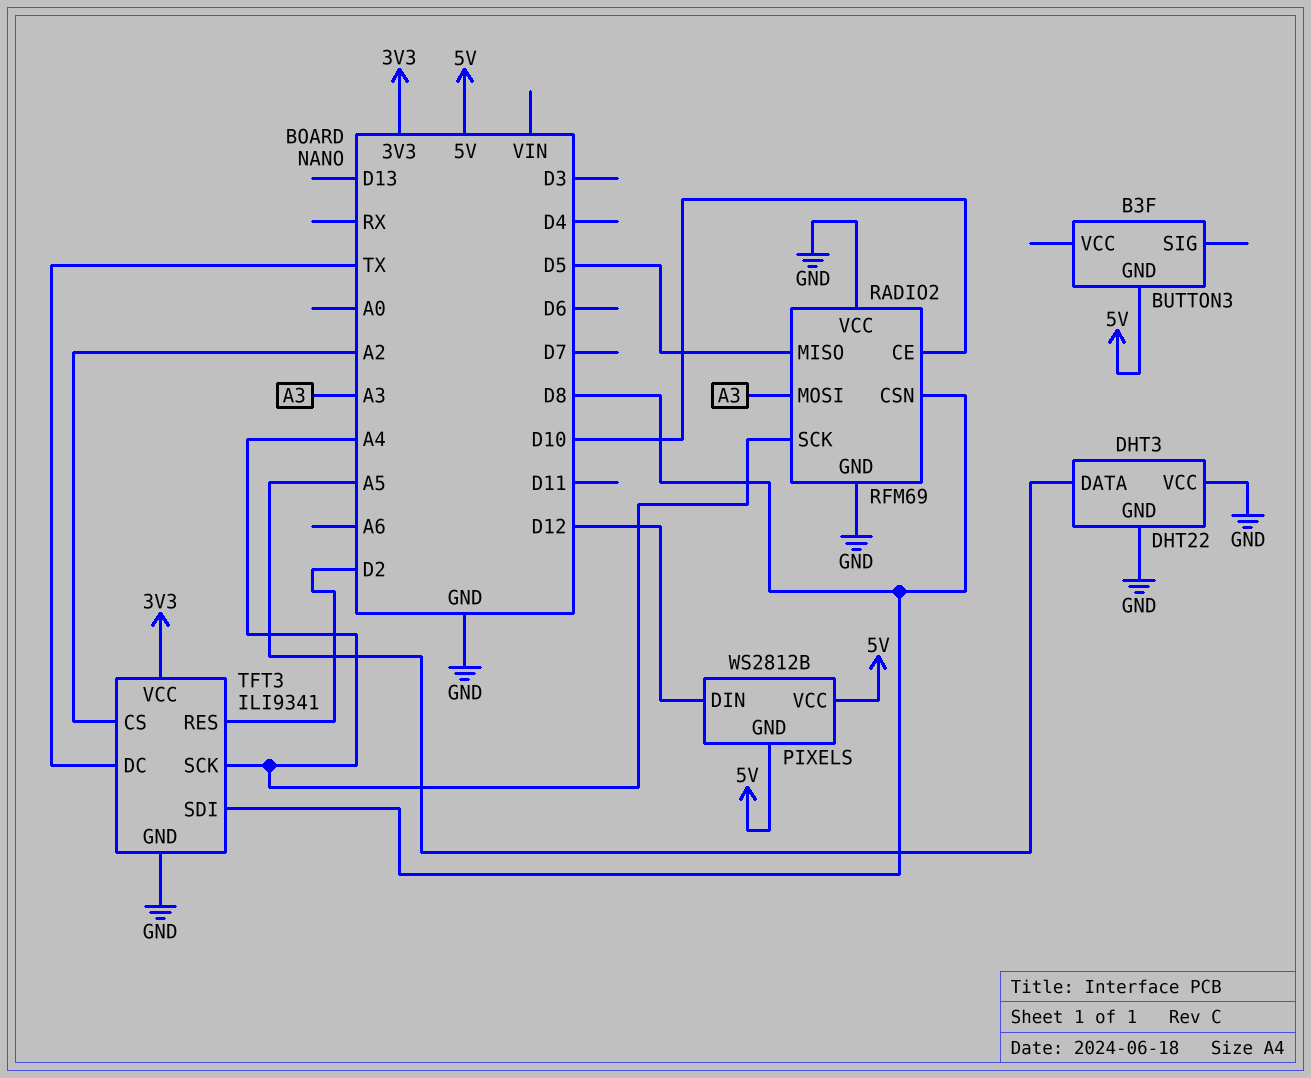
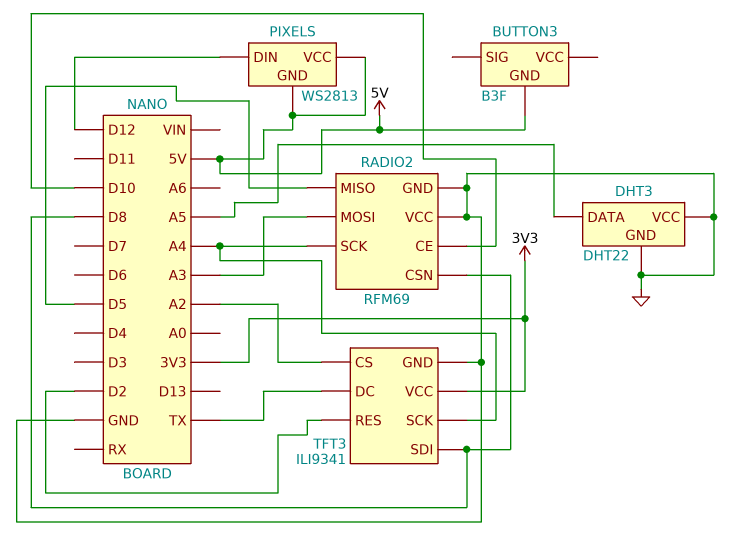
PIXELS: WS2812B -> WS2813

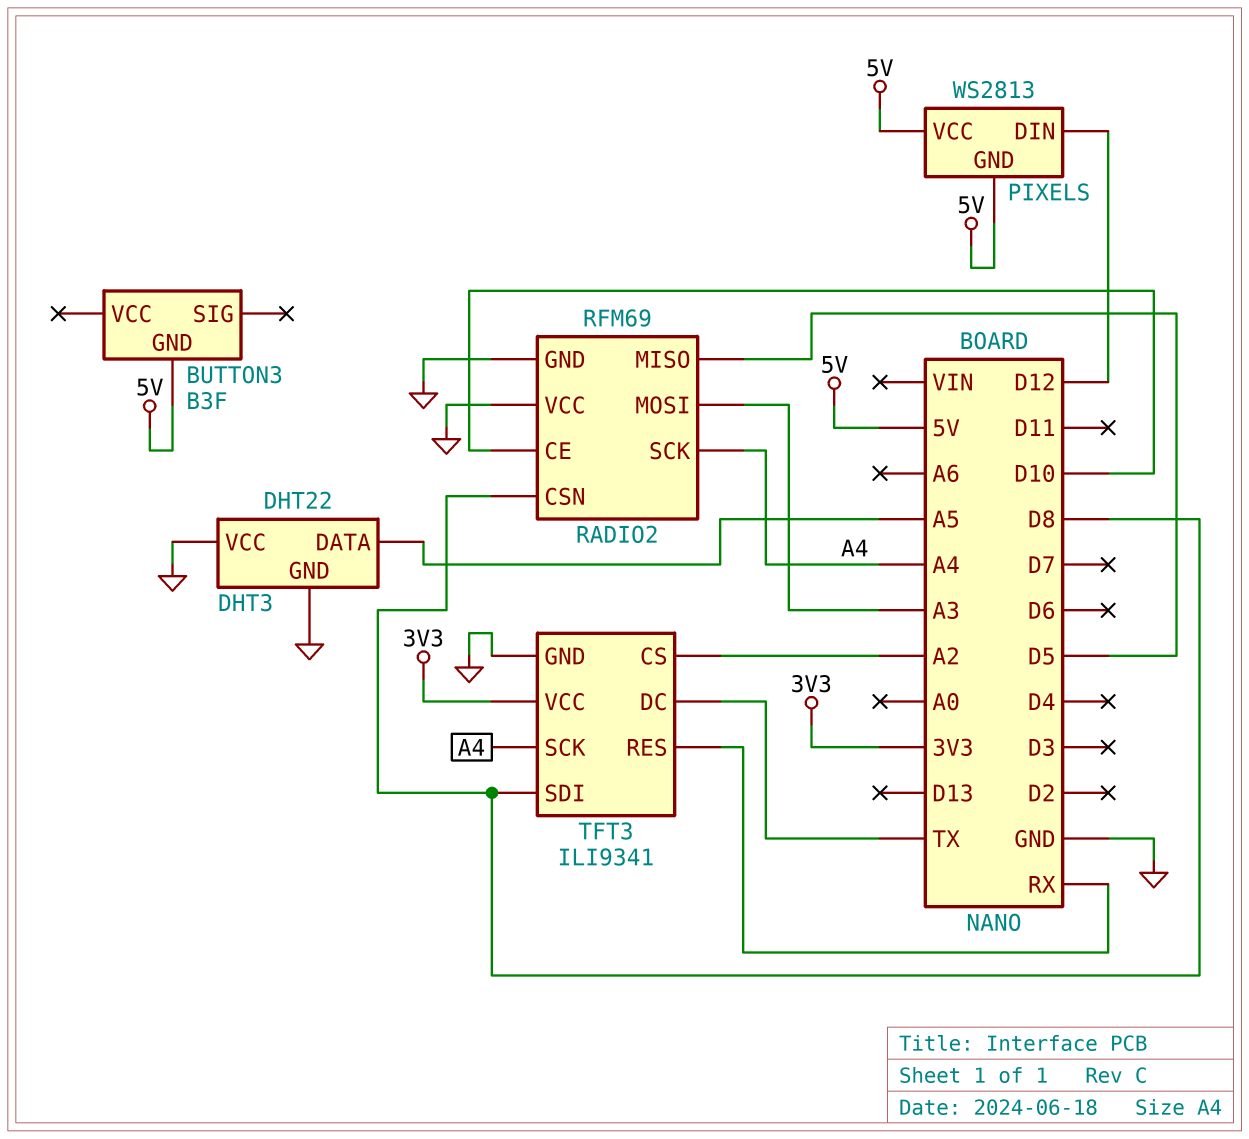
TFT3 pin RES: D2 -> RX

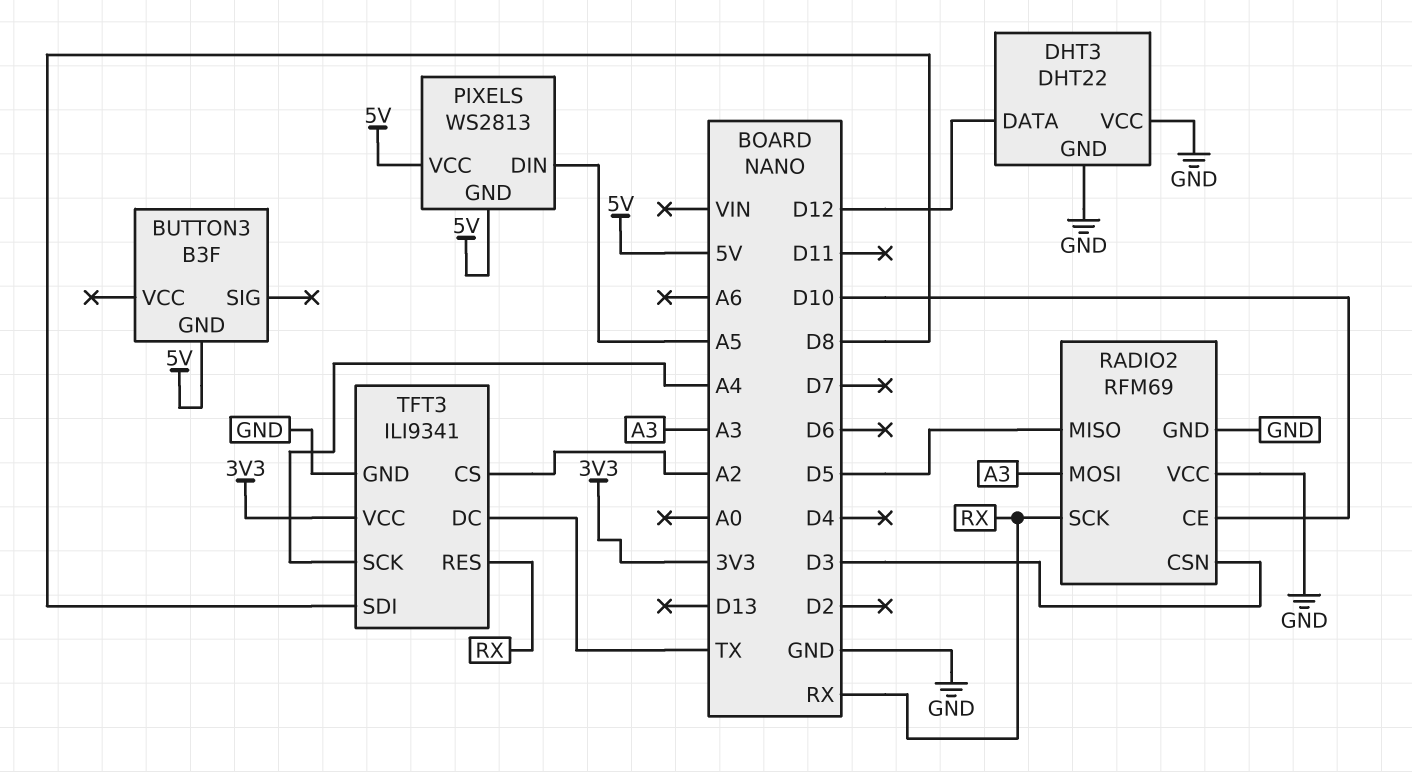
DHT3 pin DATA: A5 -> D12
PIXELS pin DIN: D12 -> A5
RADIO2 pin CSN: D8 -> D3
RADIO2 pin SCK: A4 -> RX

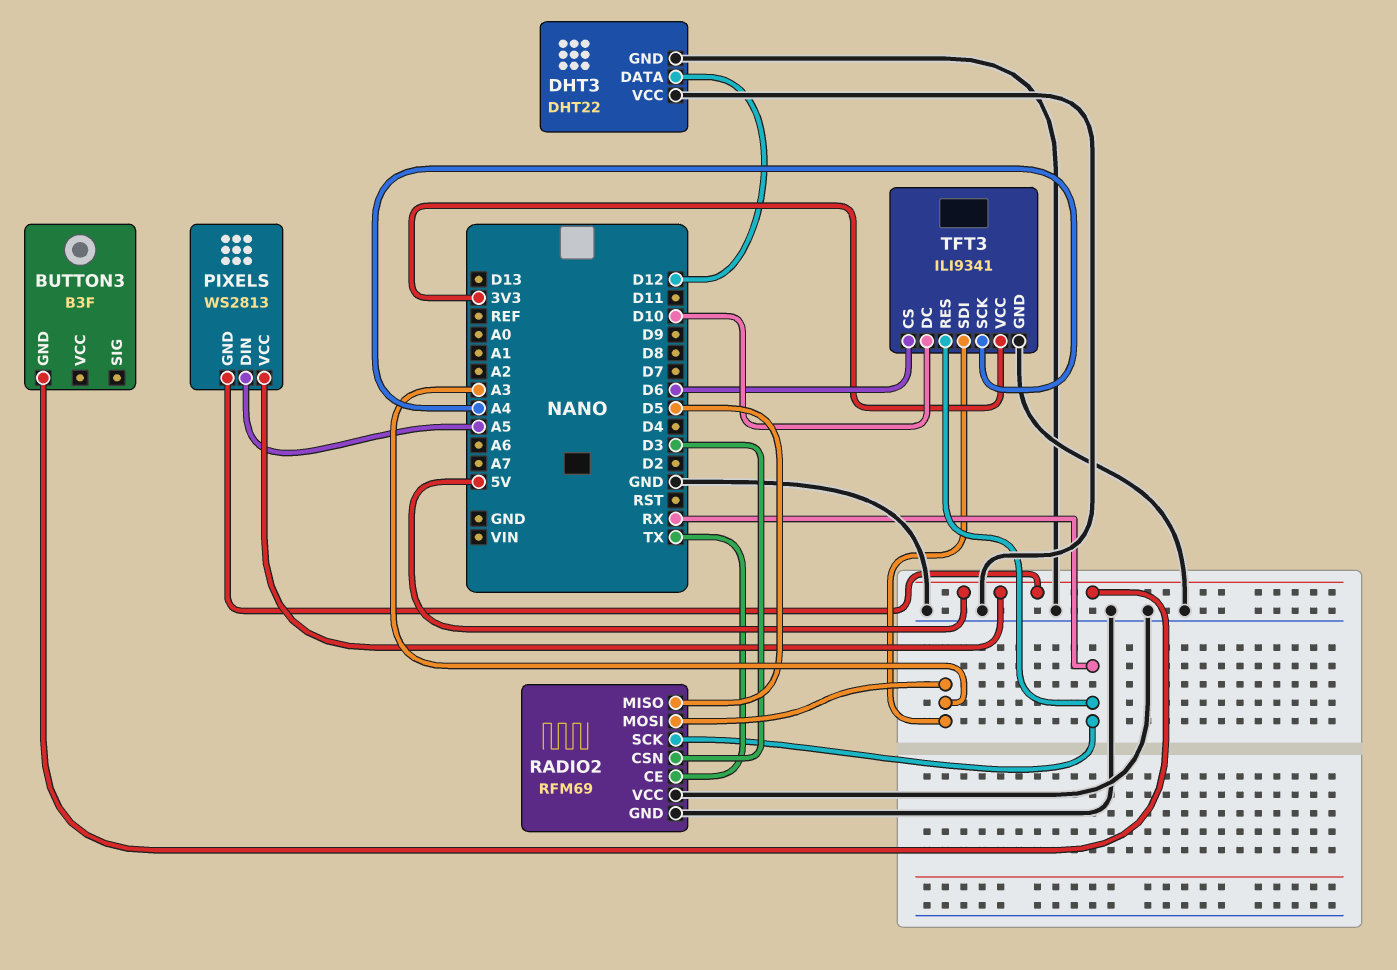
RADIO2 pin CE: D10 -> TX
TFT3 pin CS: A2 -> D6
TFT3 pin DC: TX -> D10
TFT3 pin SDI: D8 -> A3

